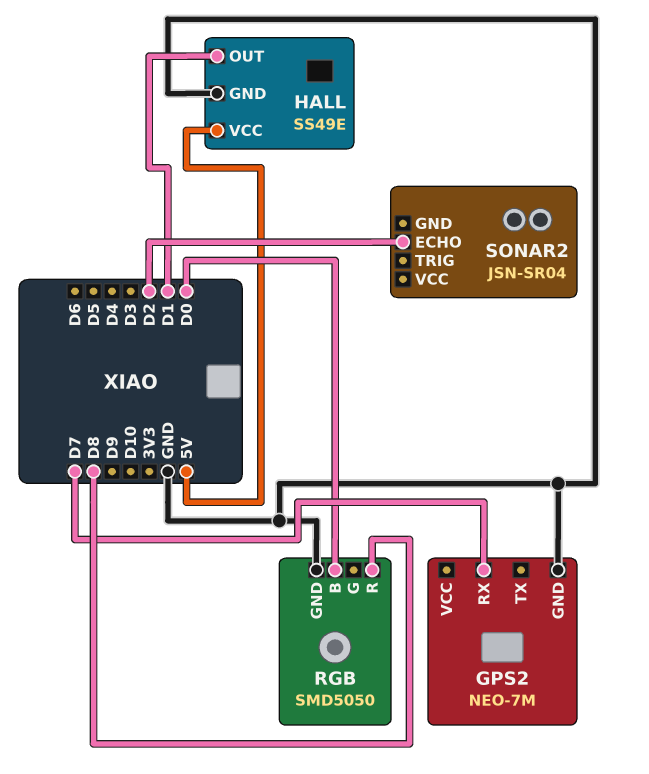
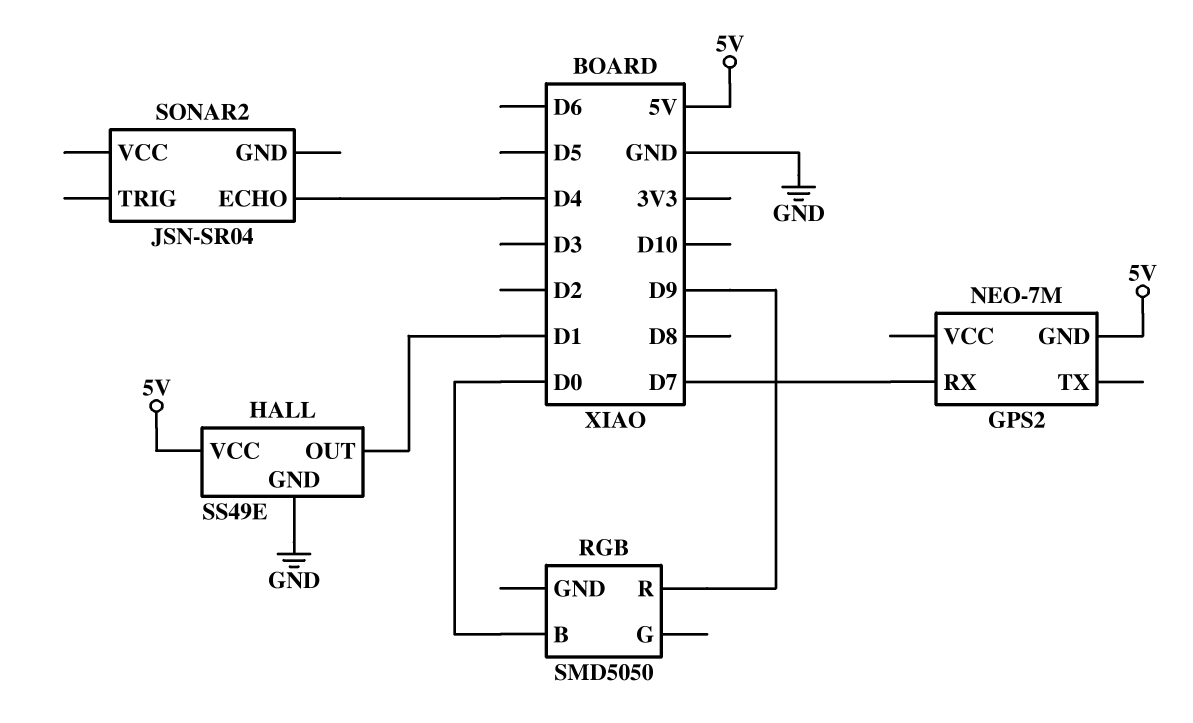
GPS2 pin GND: GND -> 5V
RGB pin GND: GND -> none
RGB pin R: D8 -> D9
SONAR2 pin ECHO: D2 -> D4

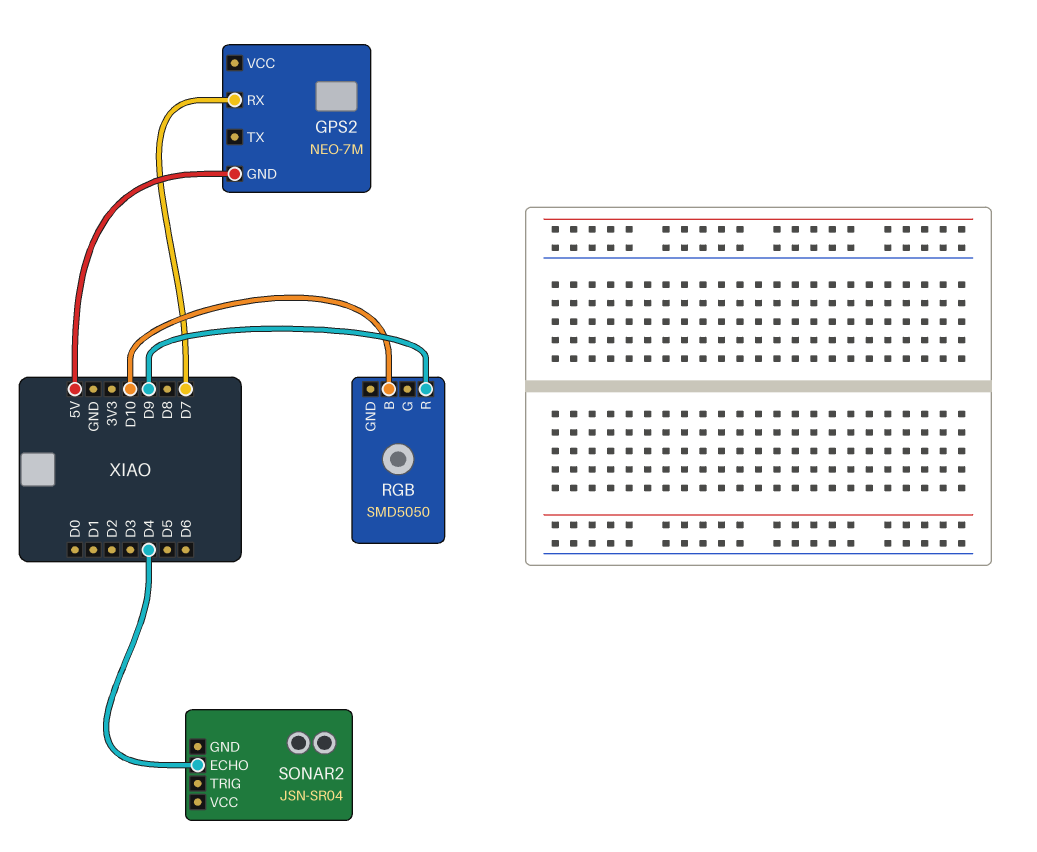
HALL: SS49E -> none
HALL pin GND: GND -> none
HALL pin OUT: D1 -> none
HALL pin VCC: 5V -> none
RGB pin B: D0 -> D10

